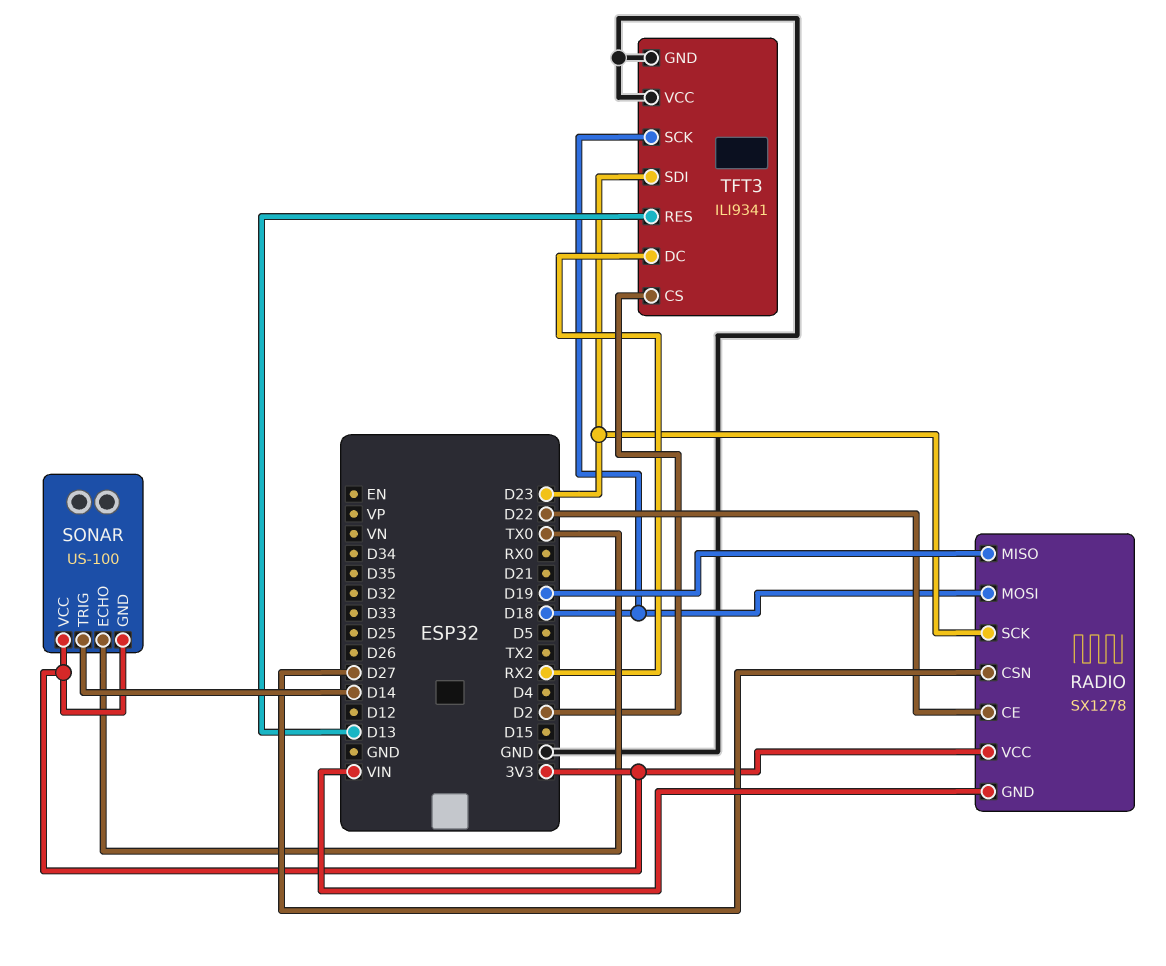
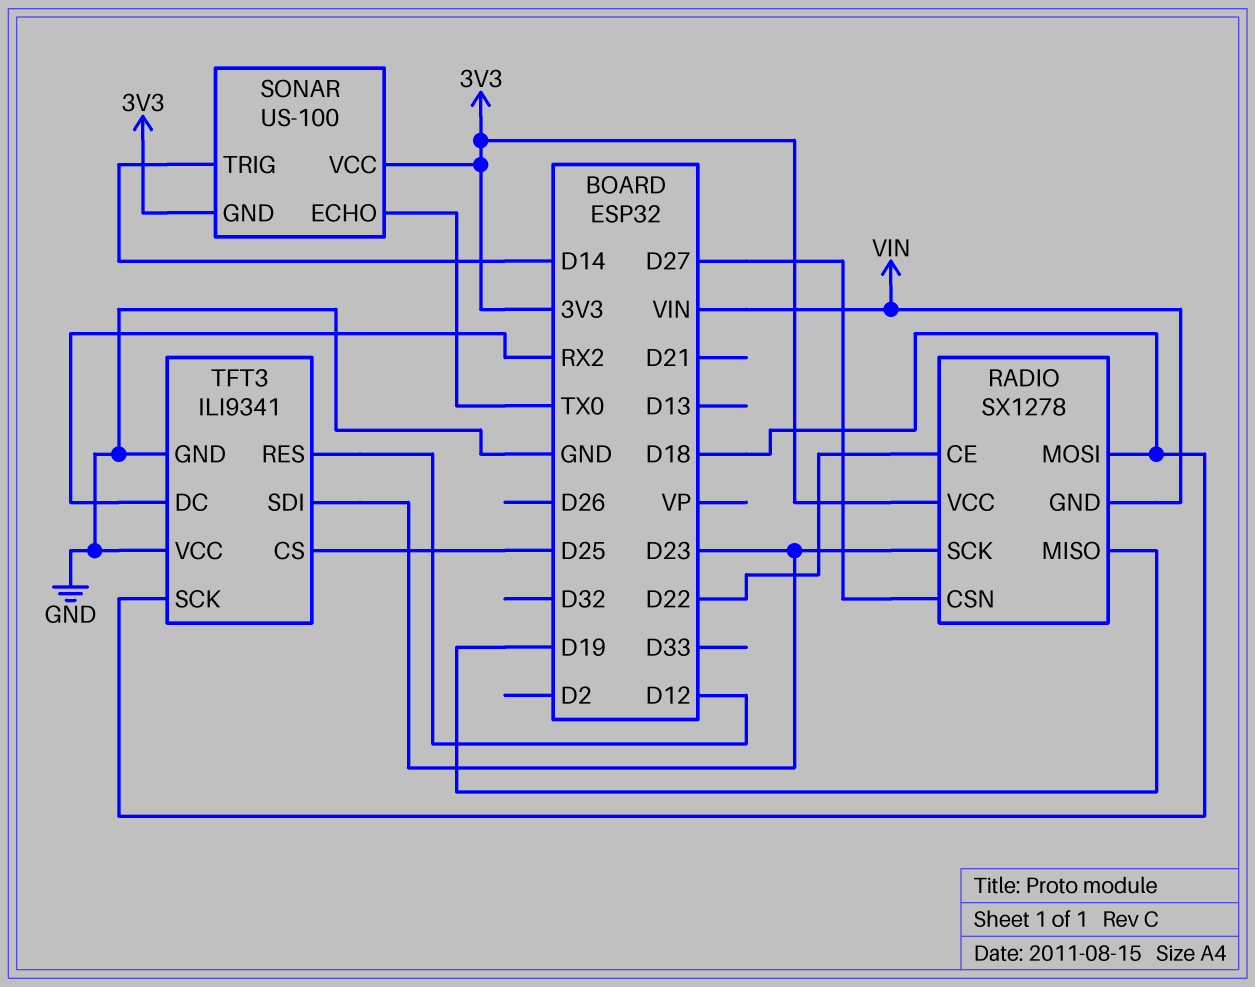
TFT3 pin CS: D2 -> D25
TFT3 pin RES: D13 -> D12

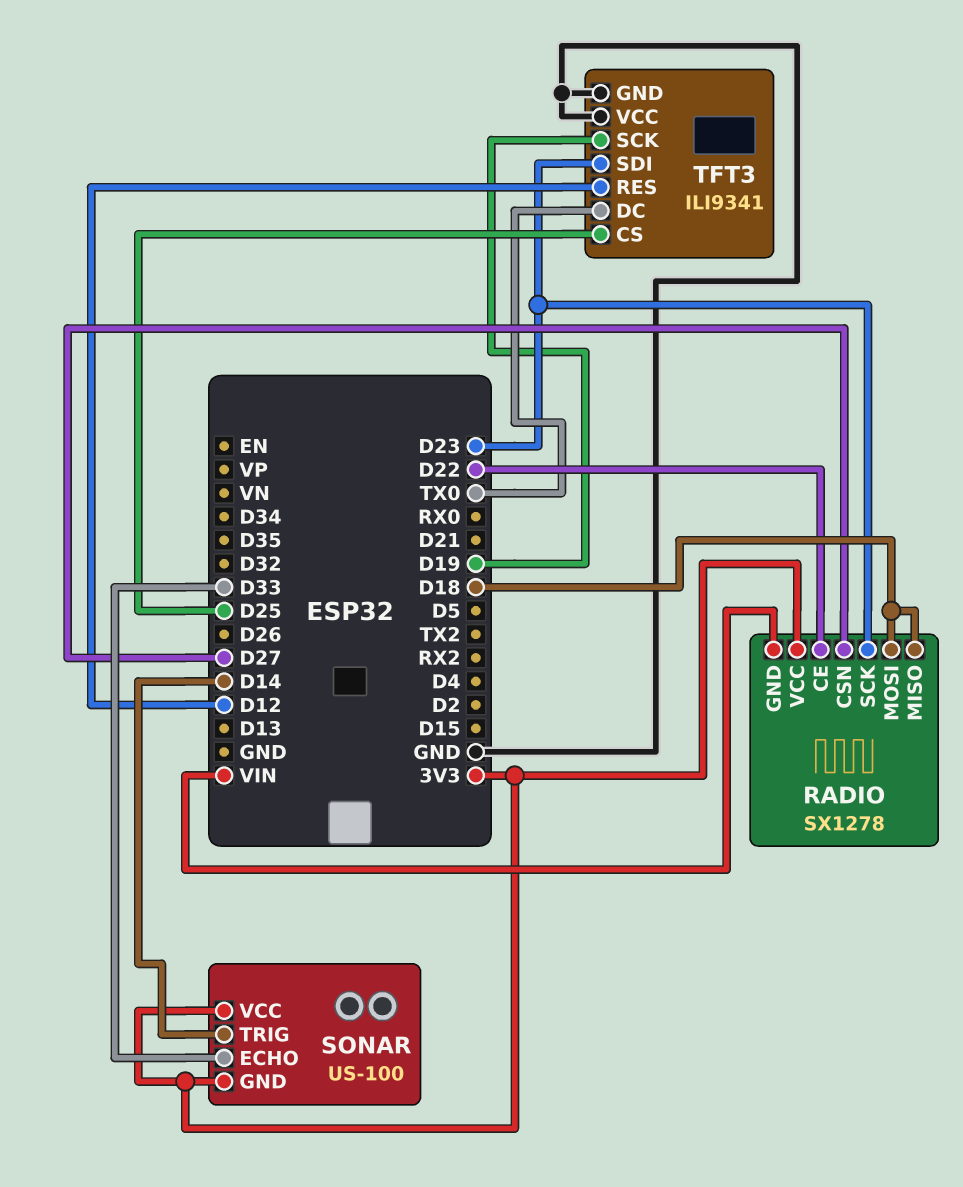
RADIO pin MISO: D19 -> D18
SONAR pin ECHO: TX0 -> D33
TFT3 pin DC: RX2 -> TX0
TFT3 pin SCK: D18 -> D19

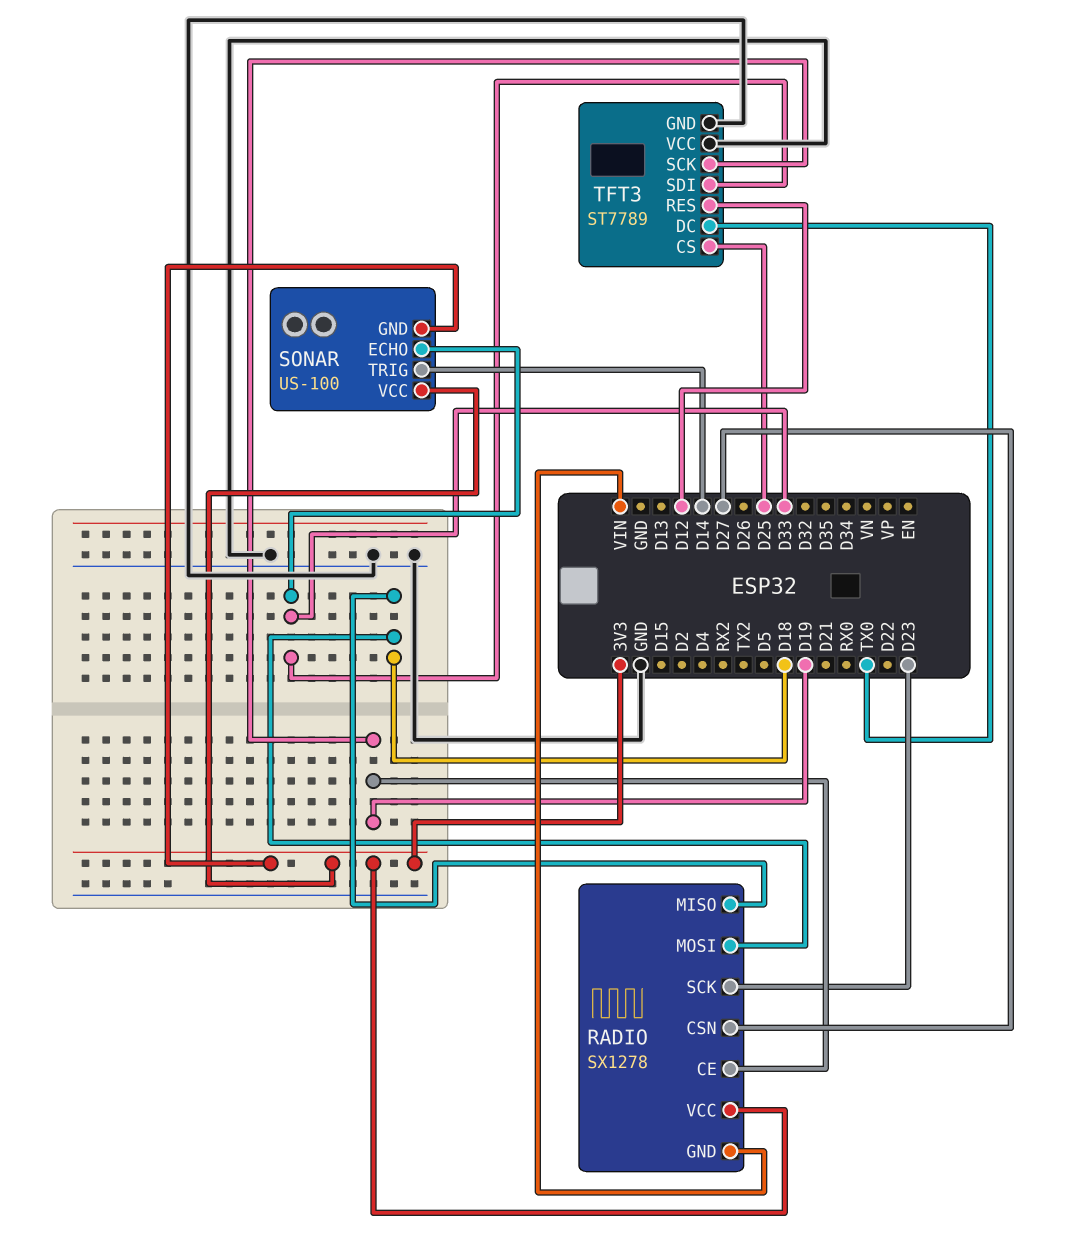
RADIO pin CE: D22 -> D19
TFT3: ILI9341 -> ST7789
TFT3 pin SDI: D23 -> D33

